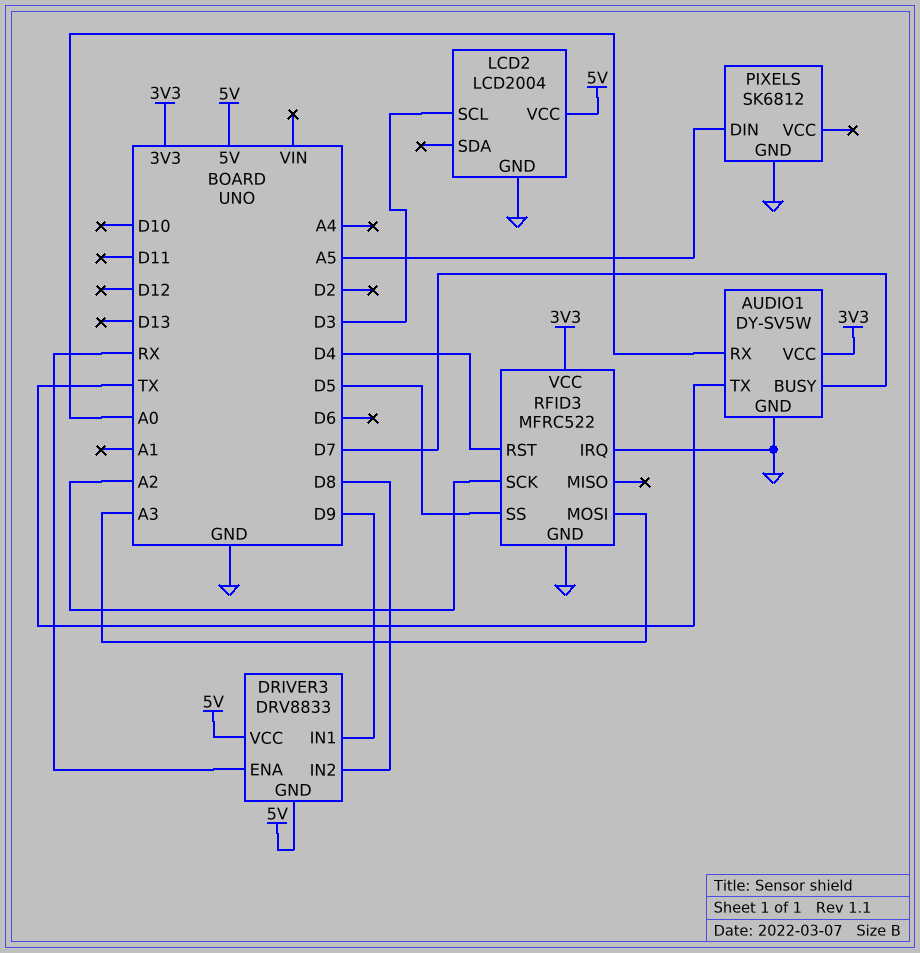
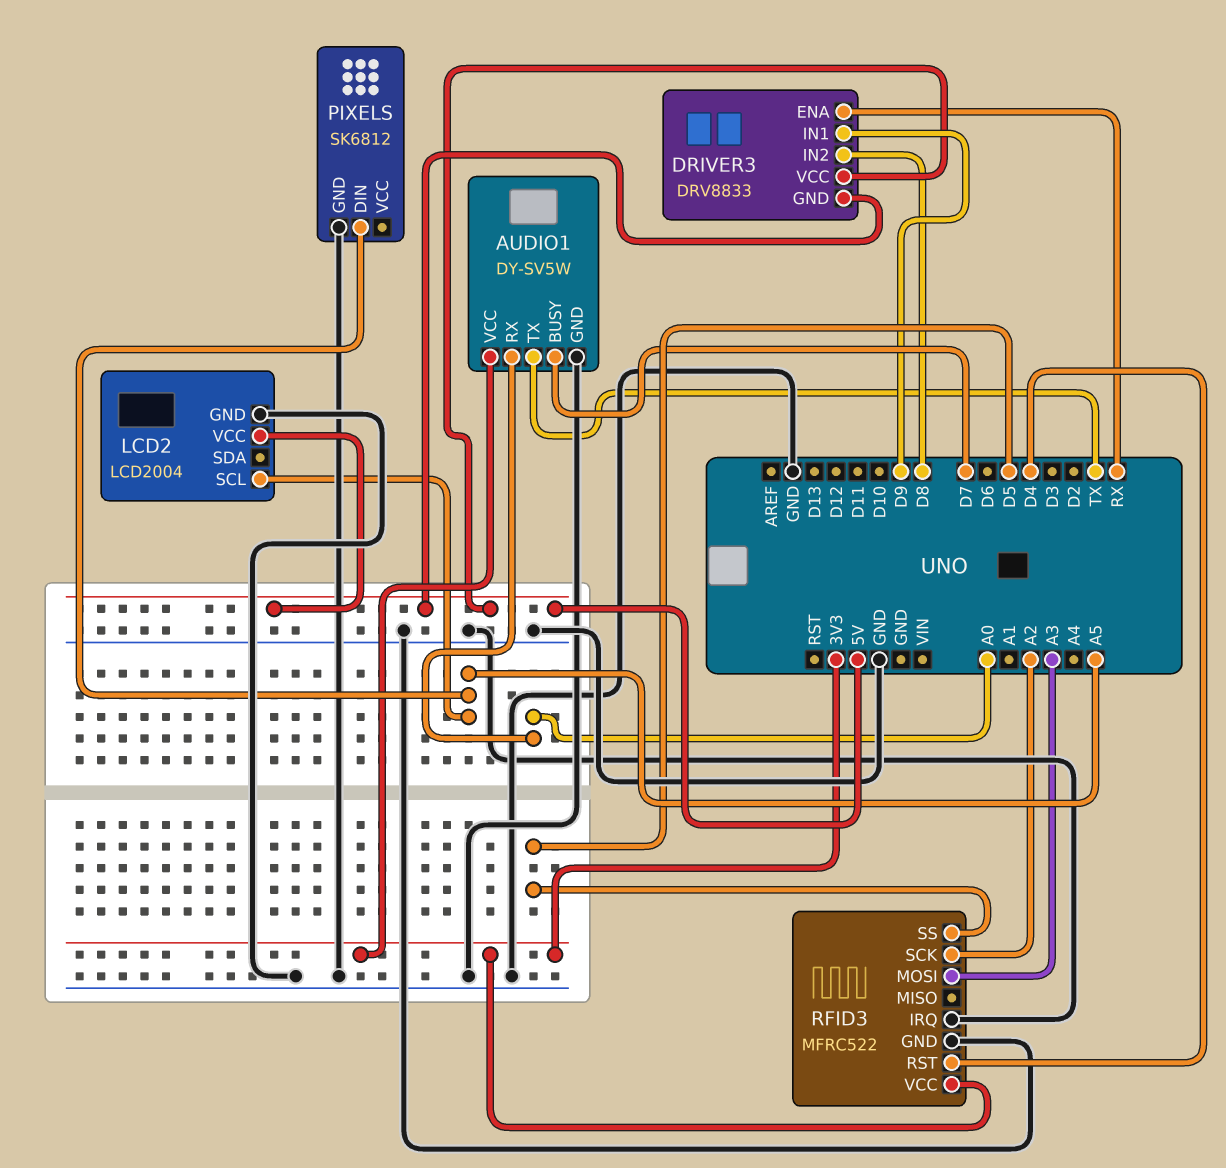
LCD2 pin SCL: D3 -> A5

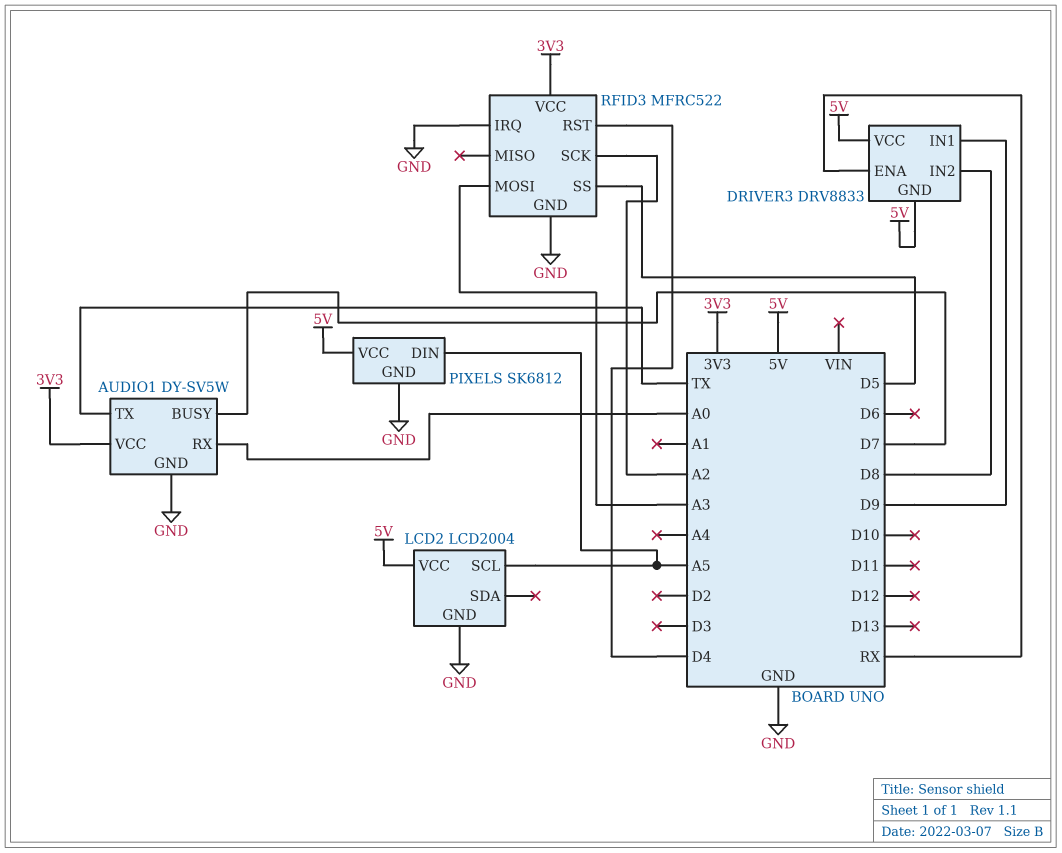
PIXELS pin VCC: none -> 5V

